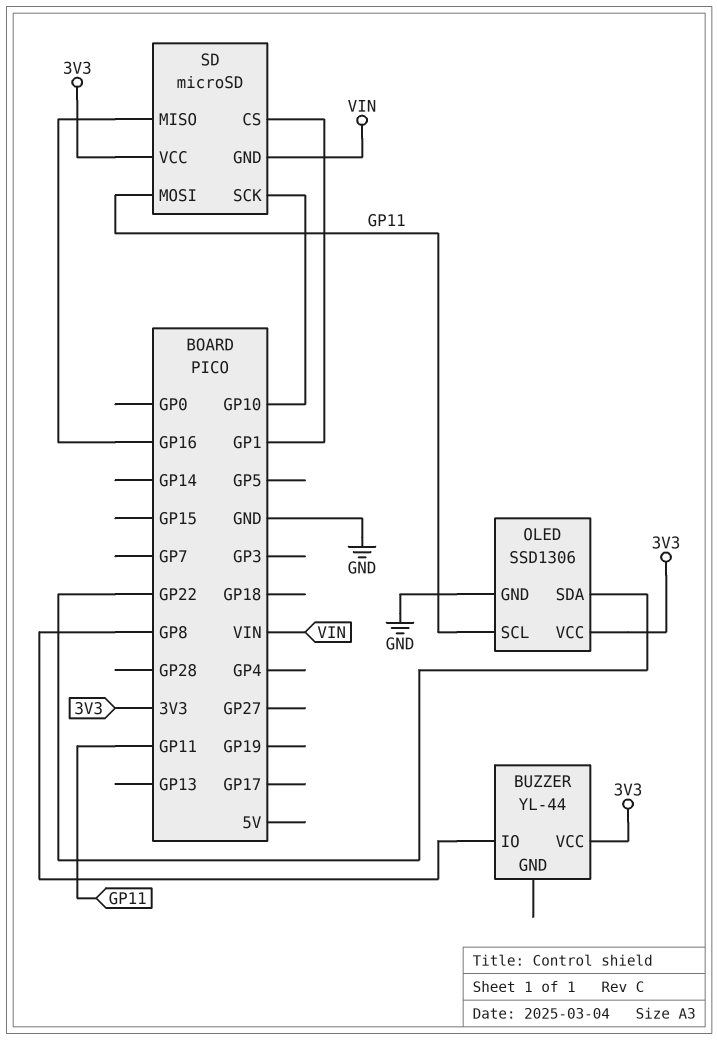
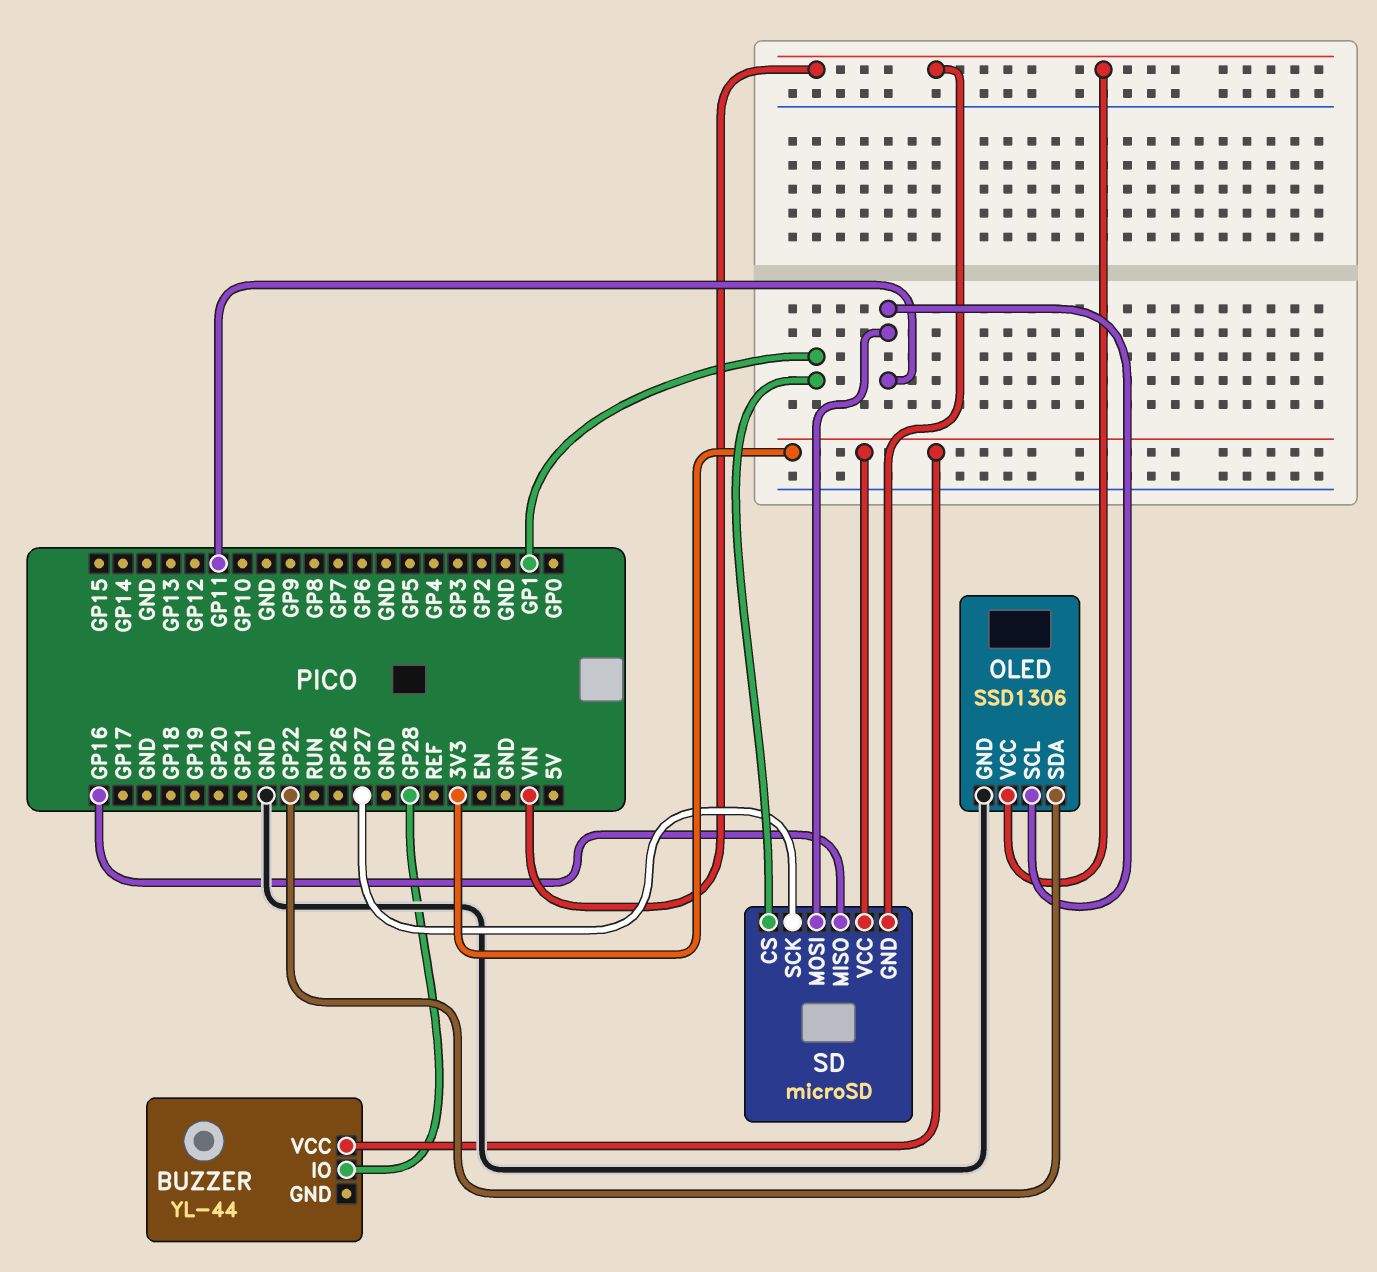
BUZZER pin IO: GP8 -> GP28
OLED pin VCC: 3V3 -> VIN
SD pin SCK: GP10 -> GP27

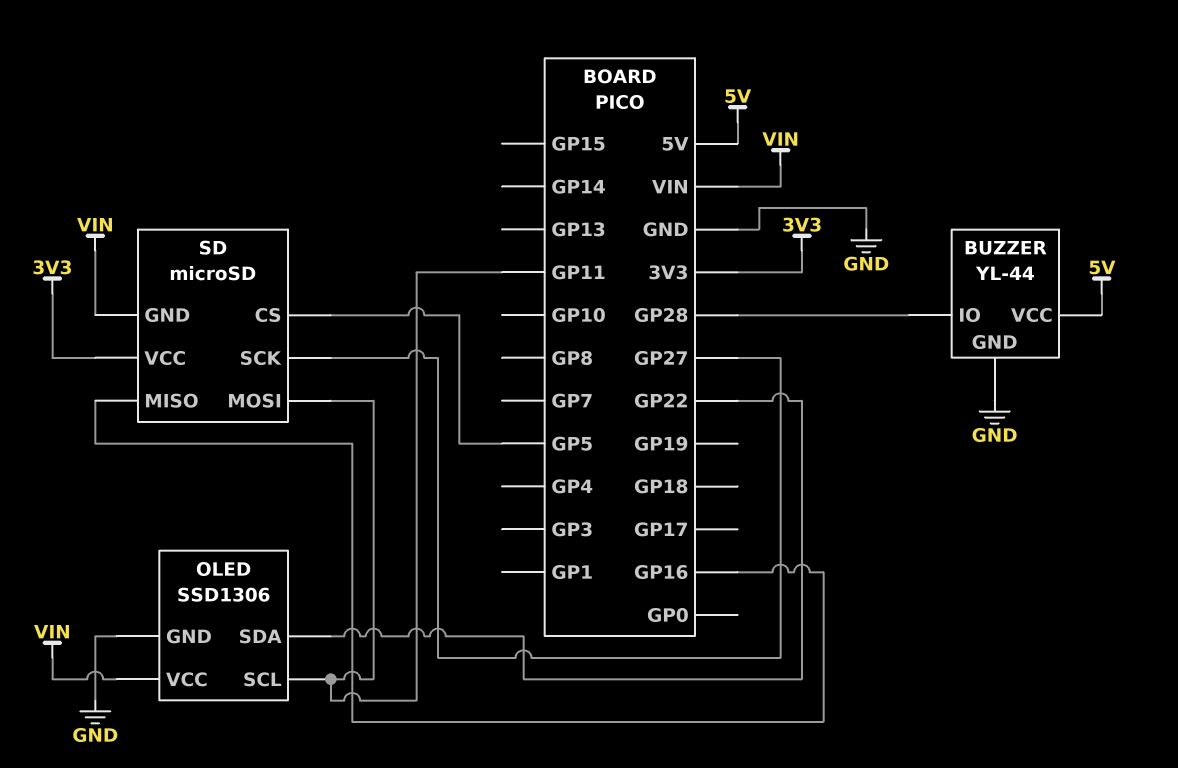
BUZZER pin GND: none -> GND
BUZZER pin VCC: 3V3 -> 5V
SD pin CS: GP1 -> GP5

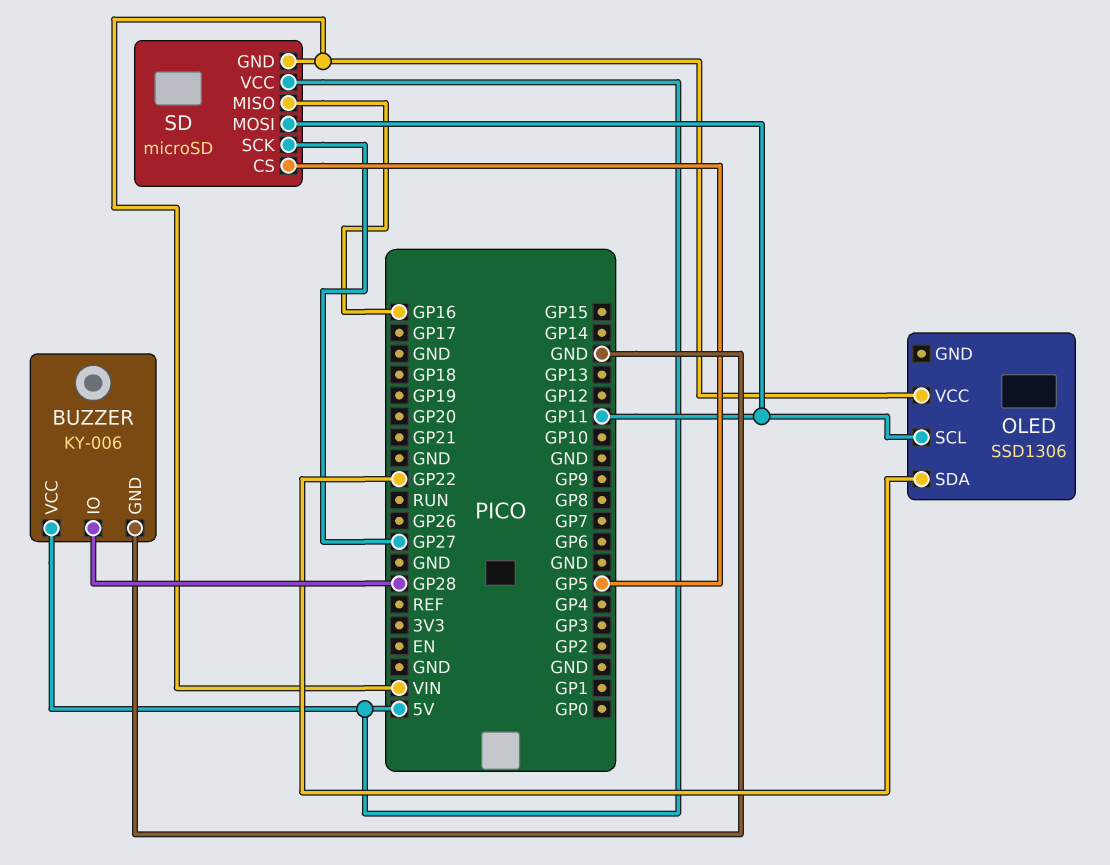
BUZZER: YL-44 -> KY-006
OLED pin GND: GND -> none
SD pin VCC: 3V3 -> 5V

